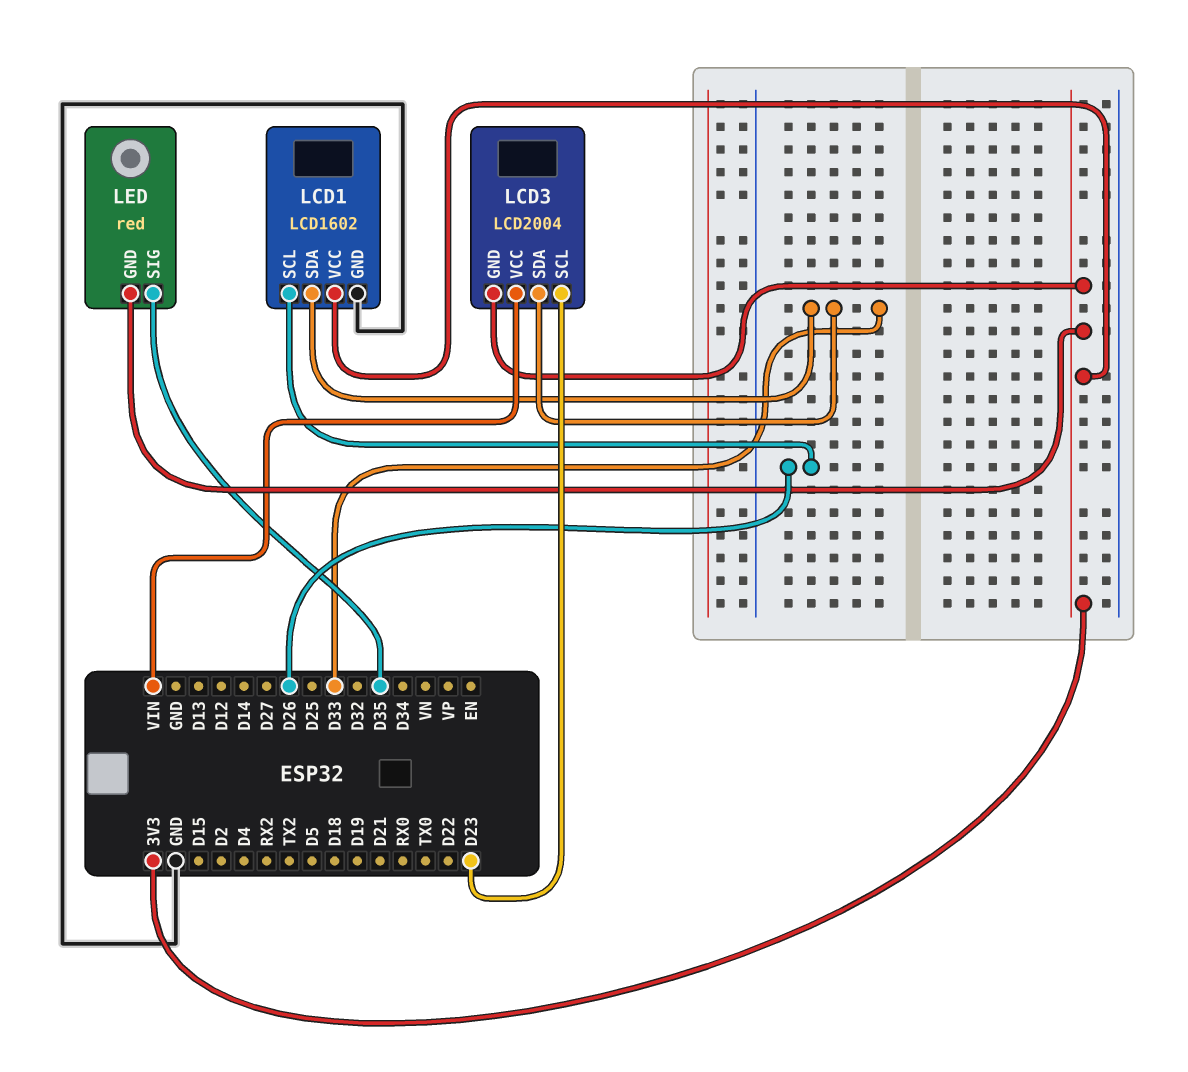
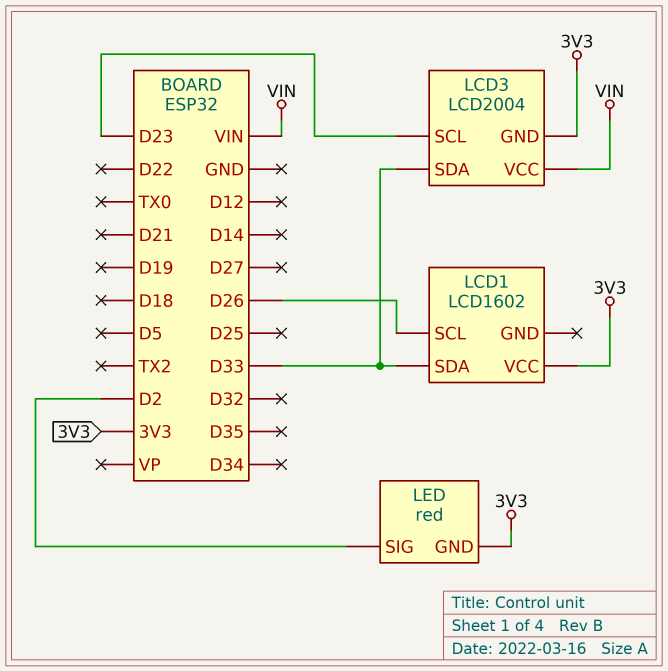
LCD1 pin GND: GND -> none
LED pin SIG: D35 -> D2

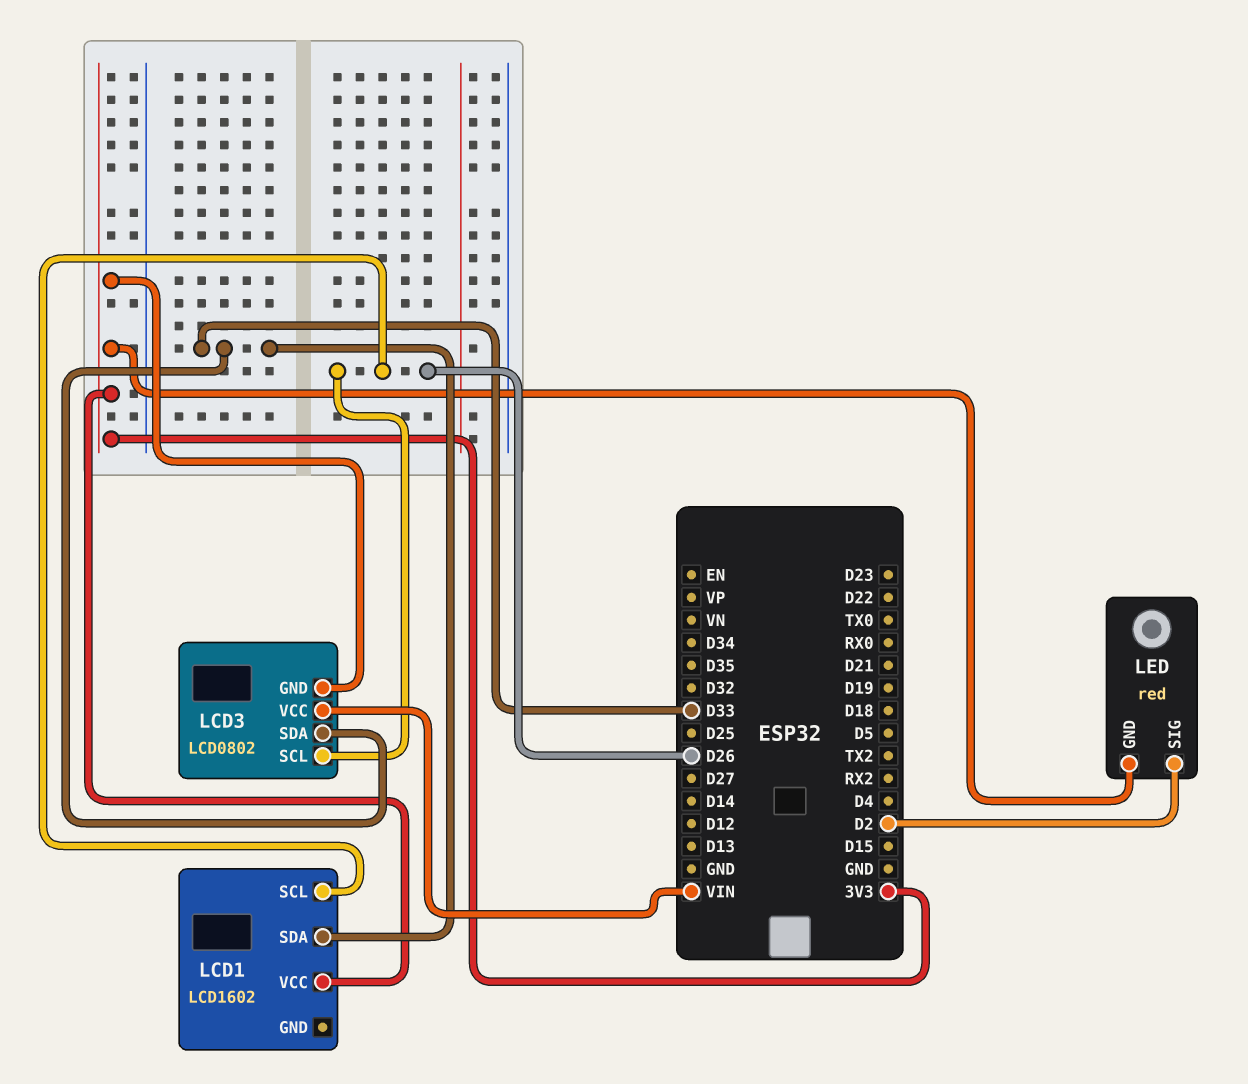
LCD3: LCD2004 -> LCD0802
LCD3 pin SCL: D23 -> D26

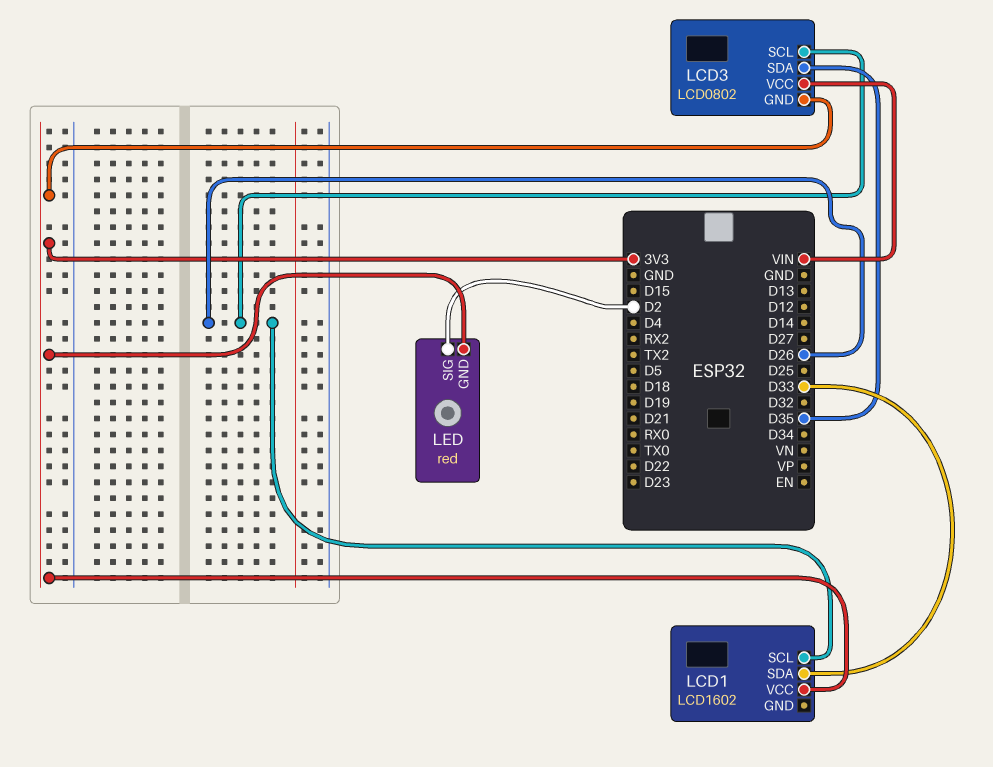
LCD3 pin SDA: D33 -> D35

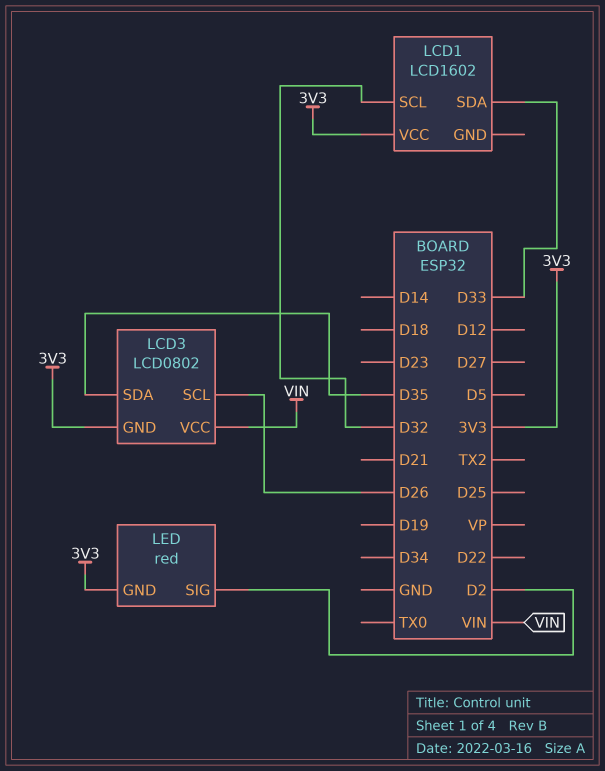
LCD1 pin SCL: D26 -> D32

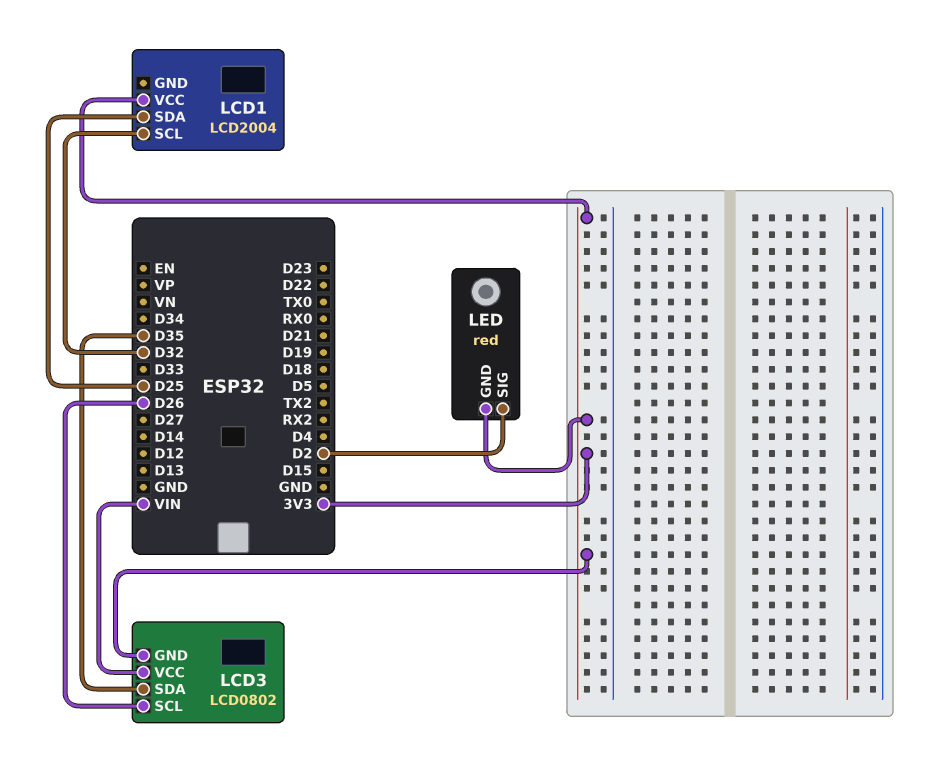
LCD1: LCD1602 -> LCD2004
LCD1 pin SDA: D33 -> D25

